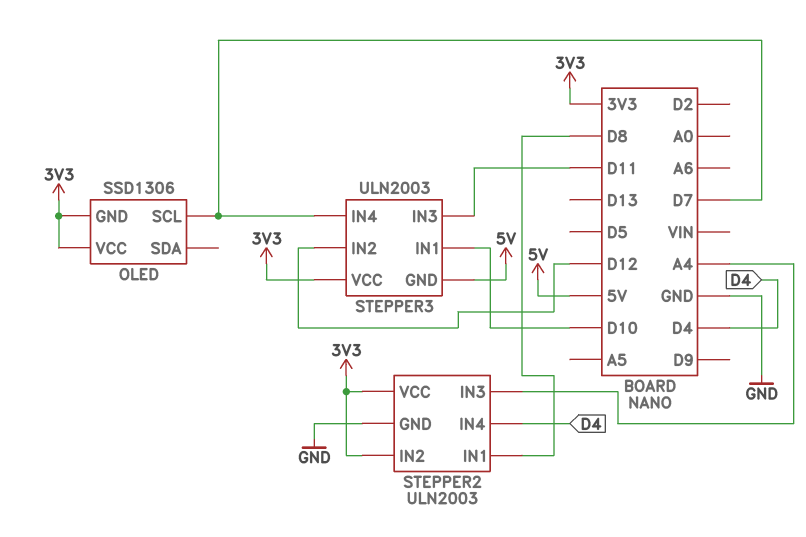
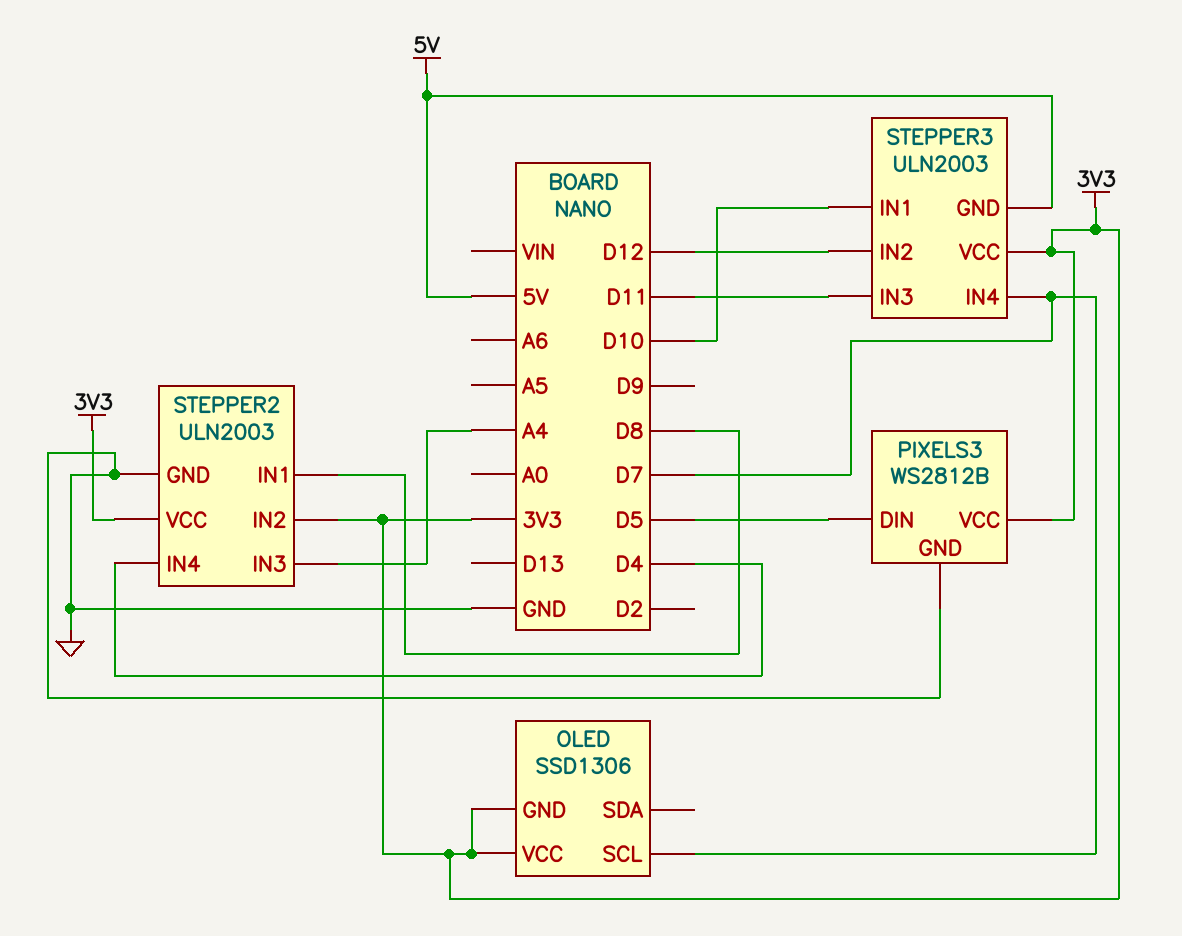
PIXELS3: none -> WS2812B
PIXELS3 pin DIN: none -> D5
PIXELS3 pin GND: none -> GND
PIXELS3 pin VCC: none -> 3V3

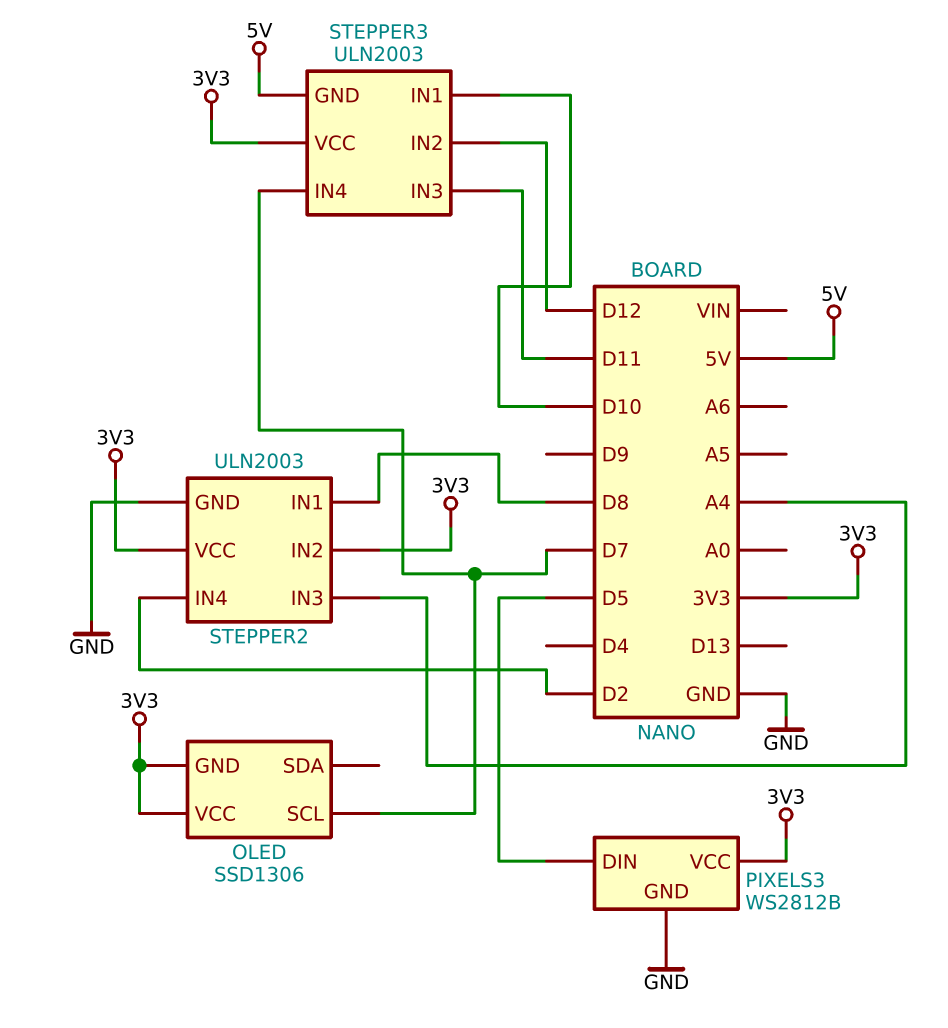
STEPPER2 pin IN4: D4 -> D2

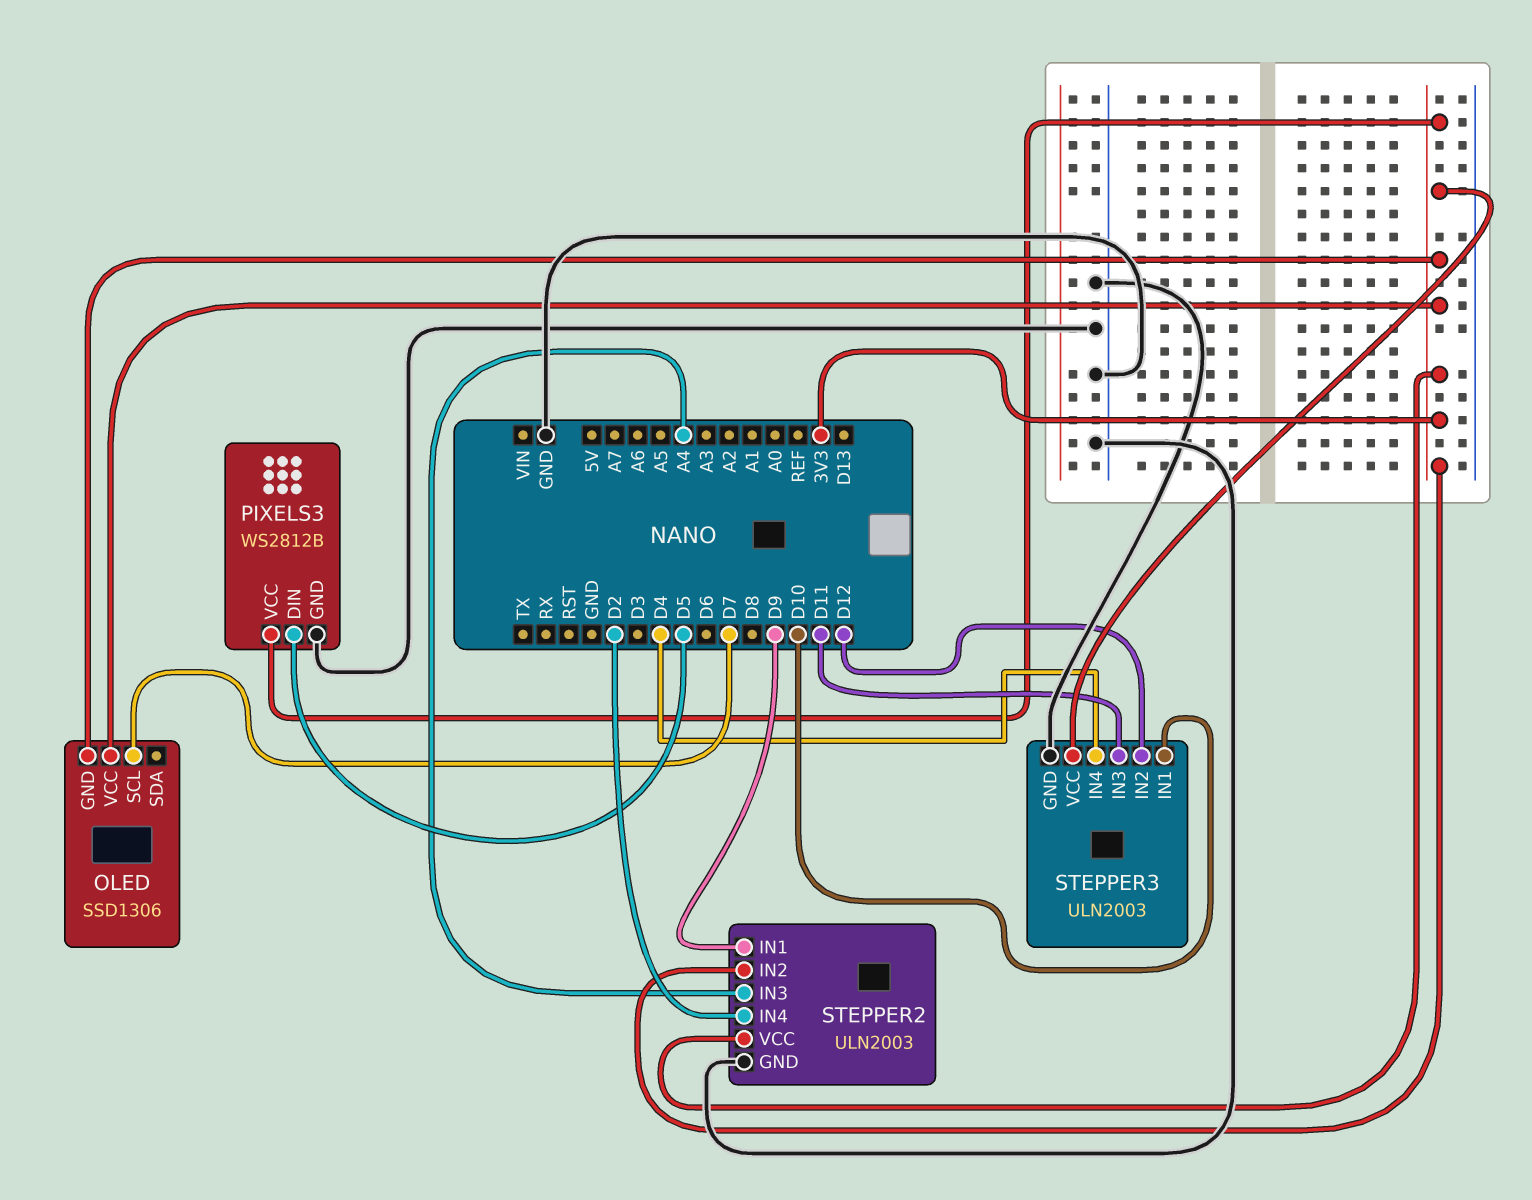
STEPPER2 pin IN1: D8 -> D9
STEPPER3 pin GND: 5V -> GND
STEPPER3 pin IN4: D7 -> D4

